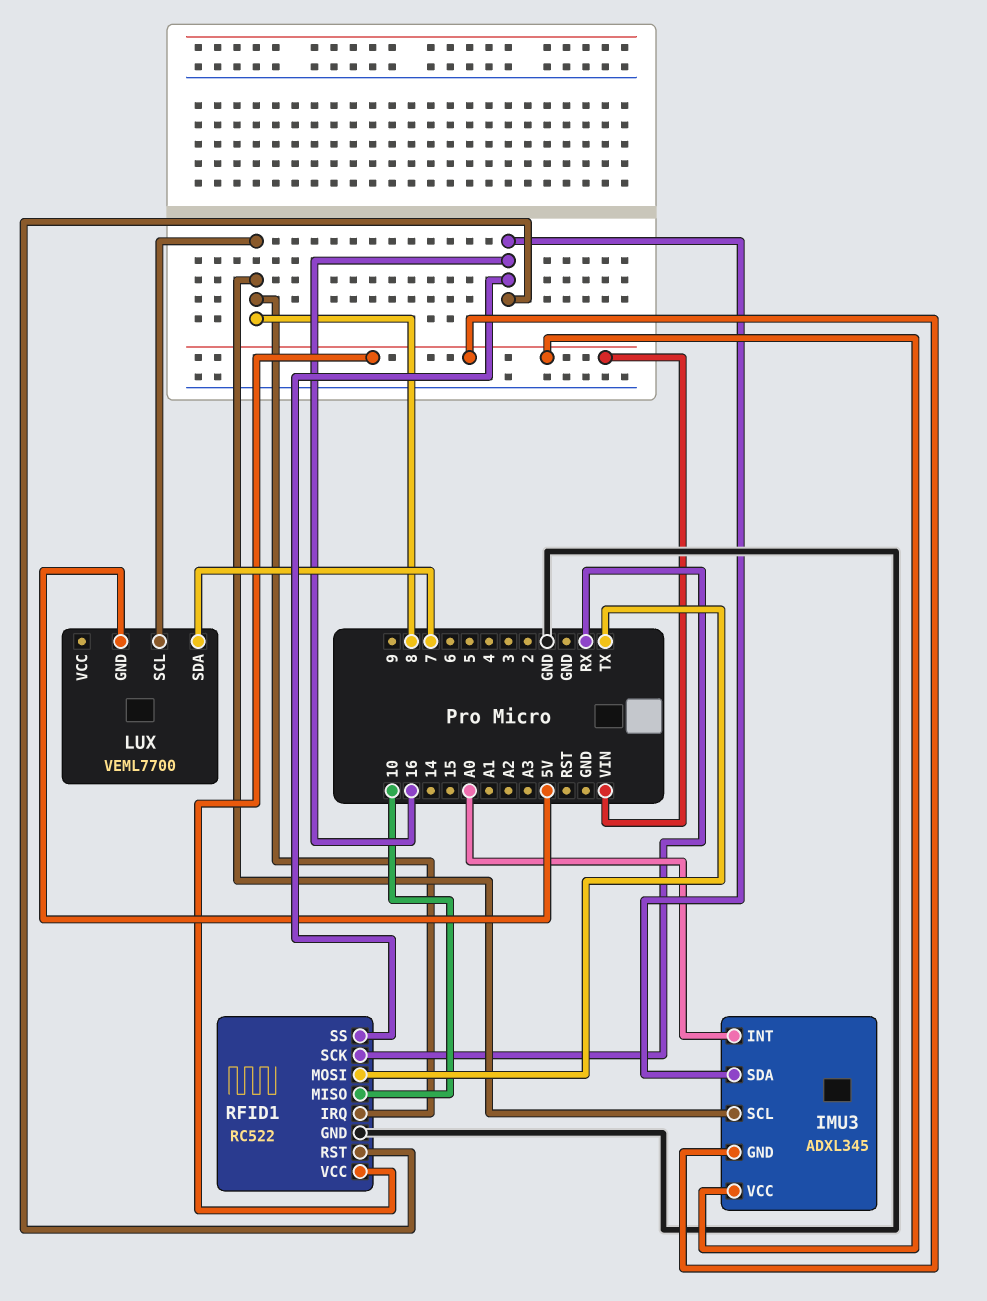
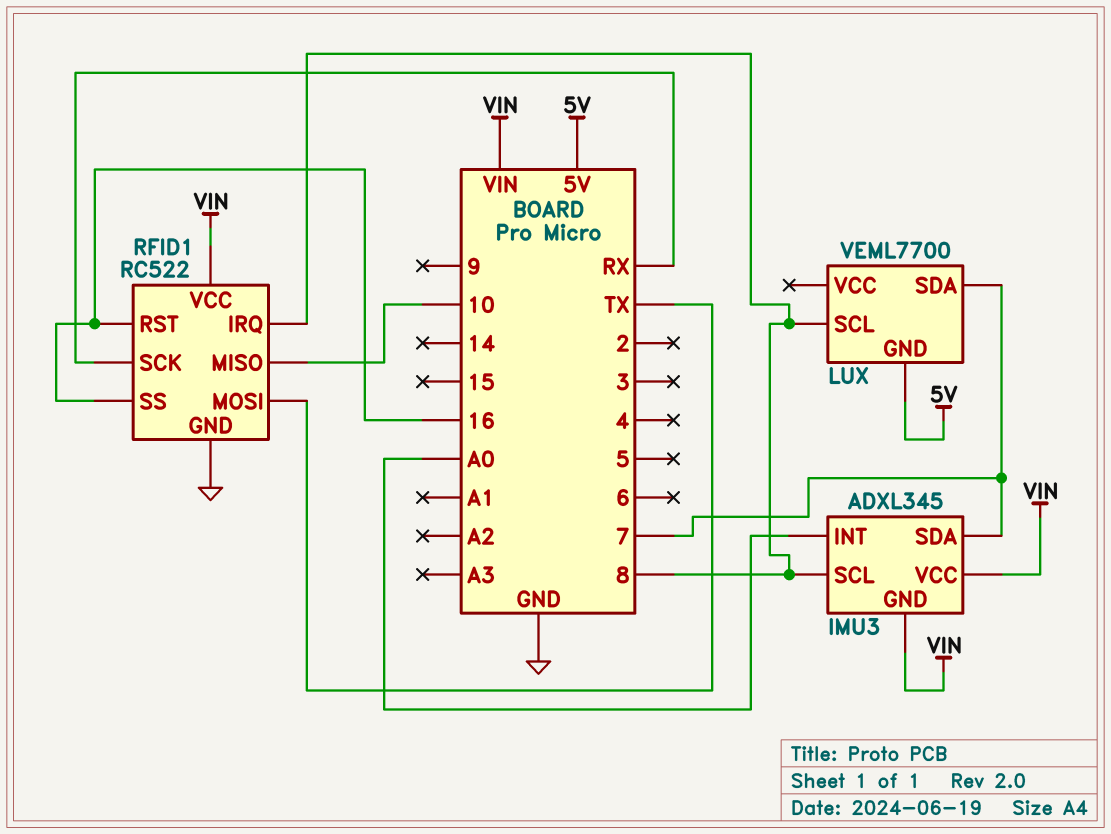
IMU3 pin SDA: 16 -> 7

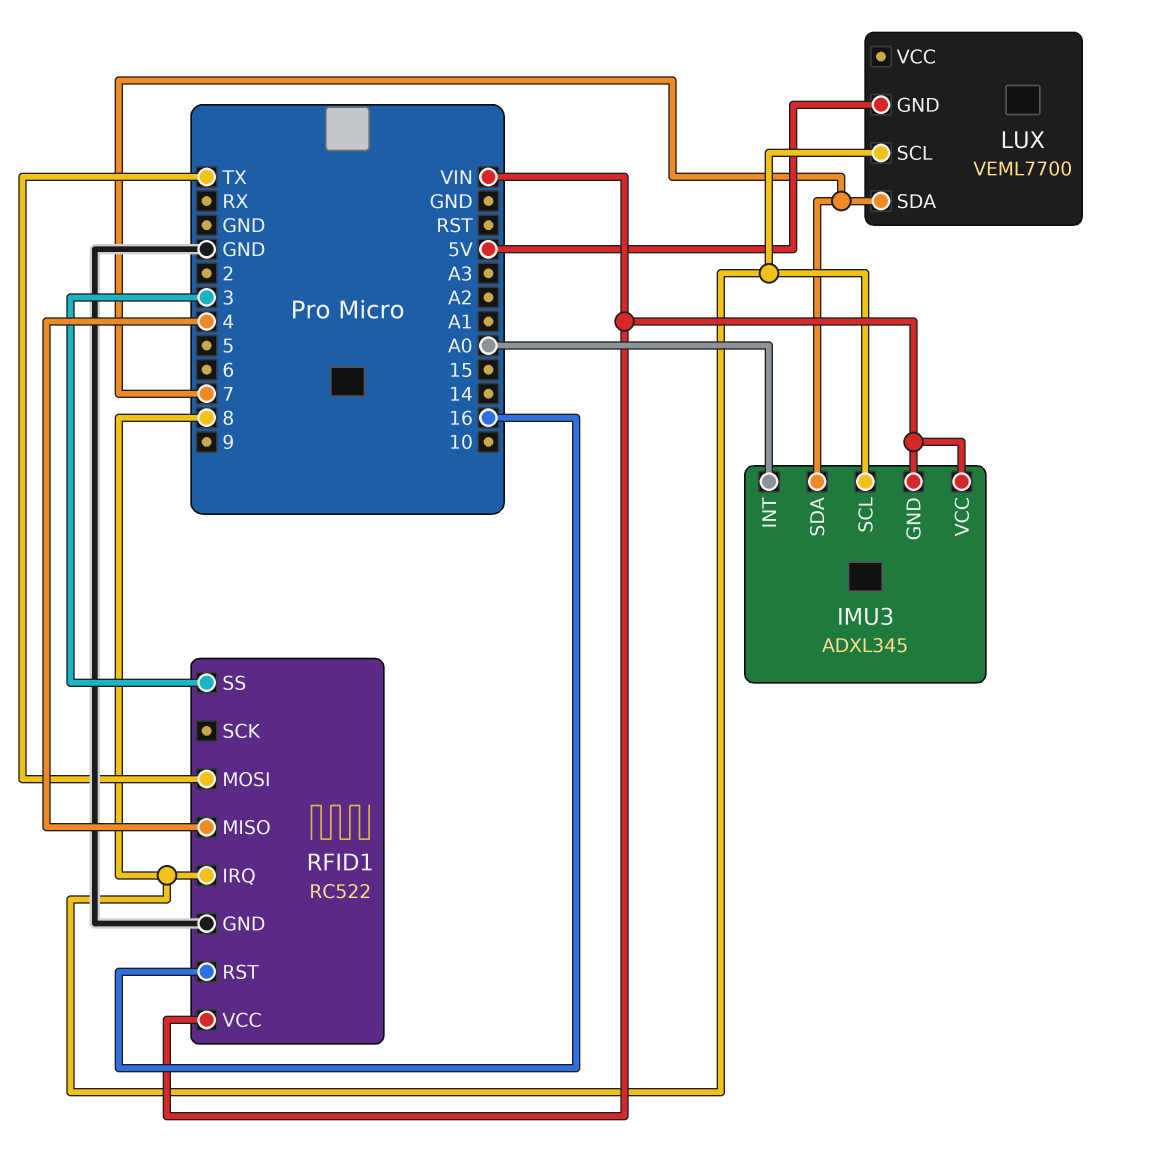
RFID1 pin MISO: 10 -> 4
RFID1 pin SCK: RX -> none
RFID1 pin SS: 16 -> 3

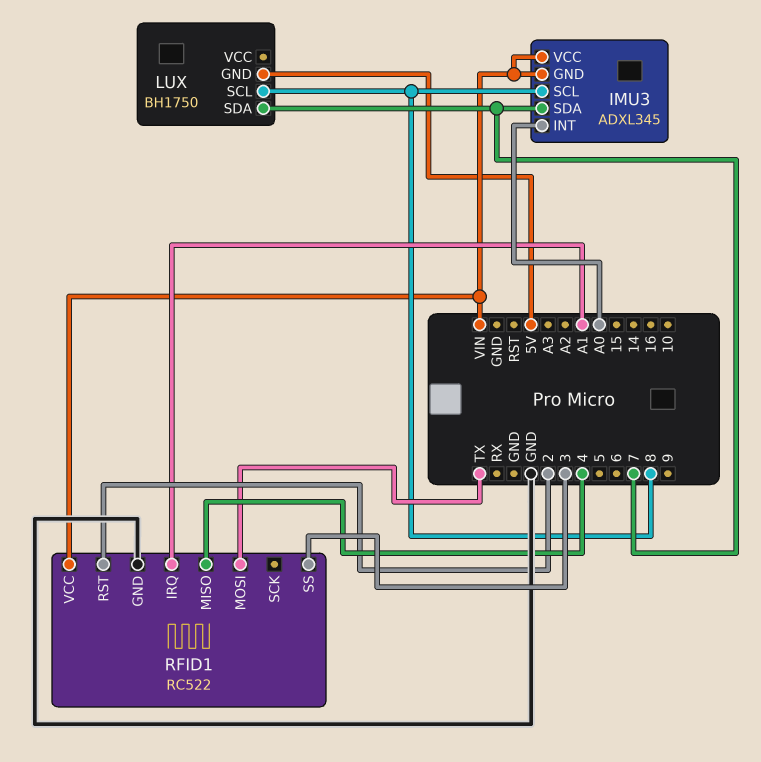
LUX: VEML7700 -> BH1750
RFID1 pin IRQ: 8 -> A1
RFID1 pin RST: 16 -> 2

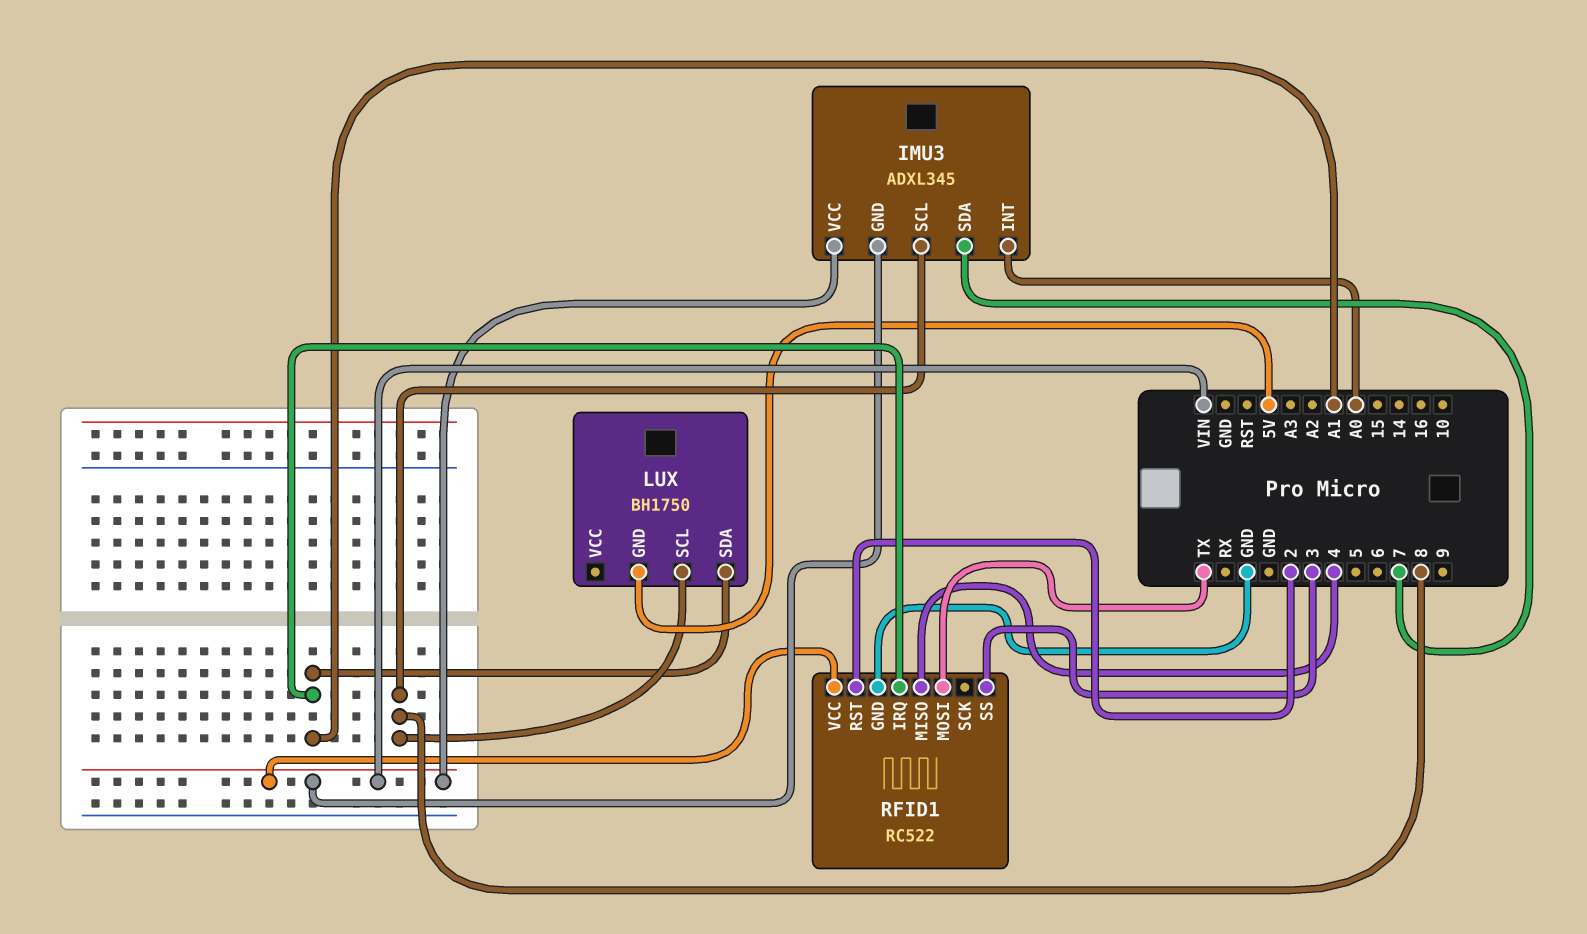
LUX pin SDA: 7 -> A1

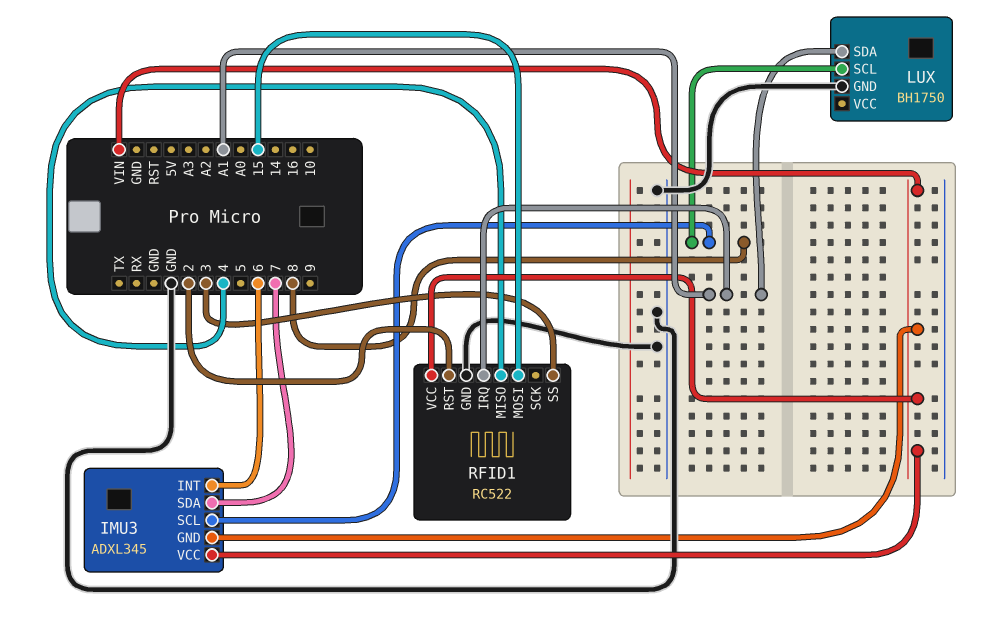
IMU3 pin INT: A0 -> 6
LUX pin GND: 5V -> GND
RFID1 pin MOSI: TX -> 15

